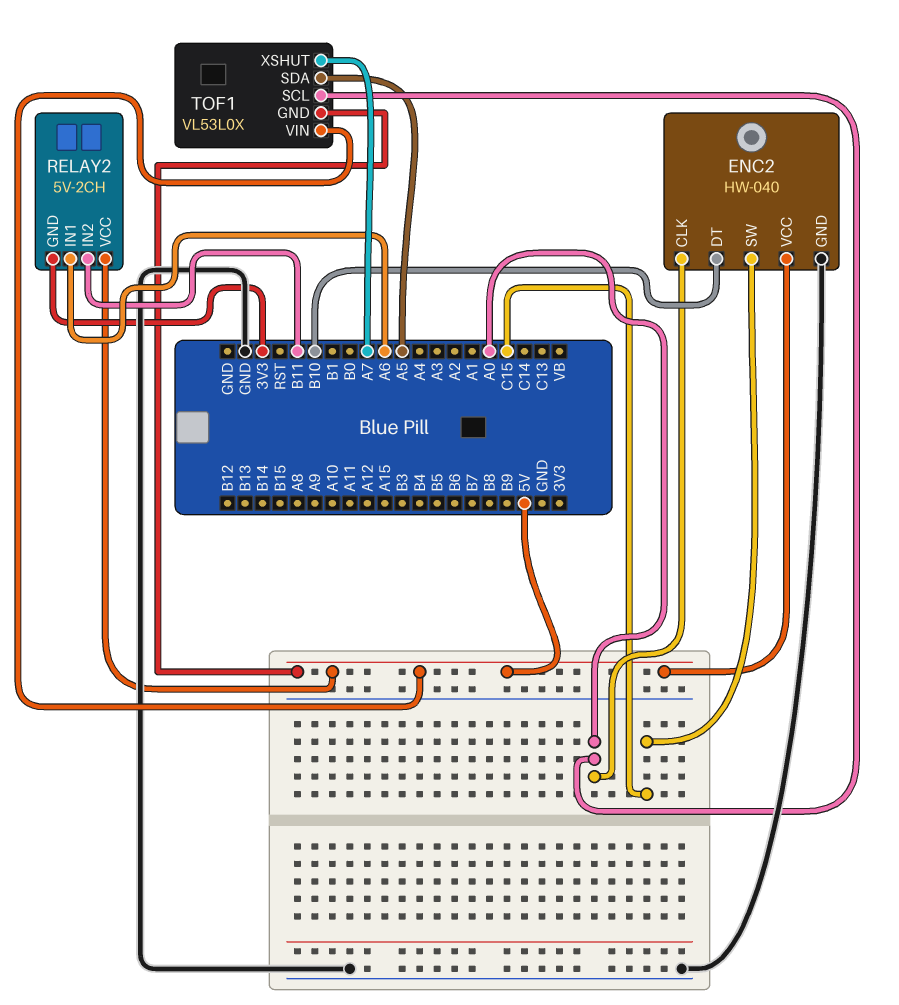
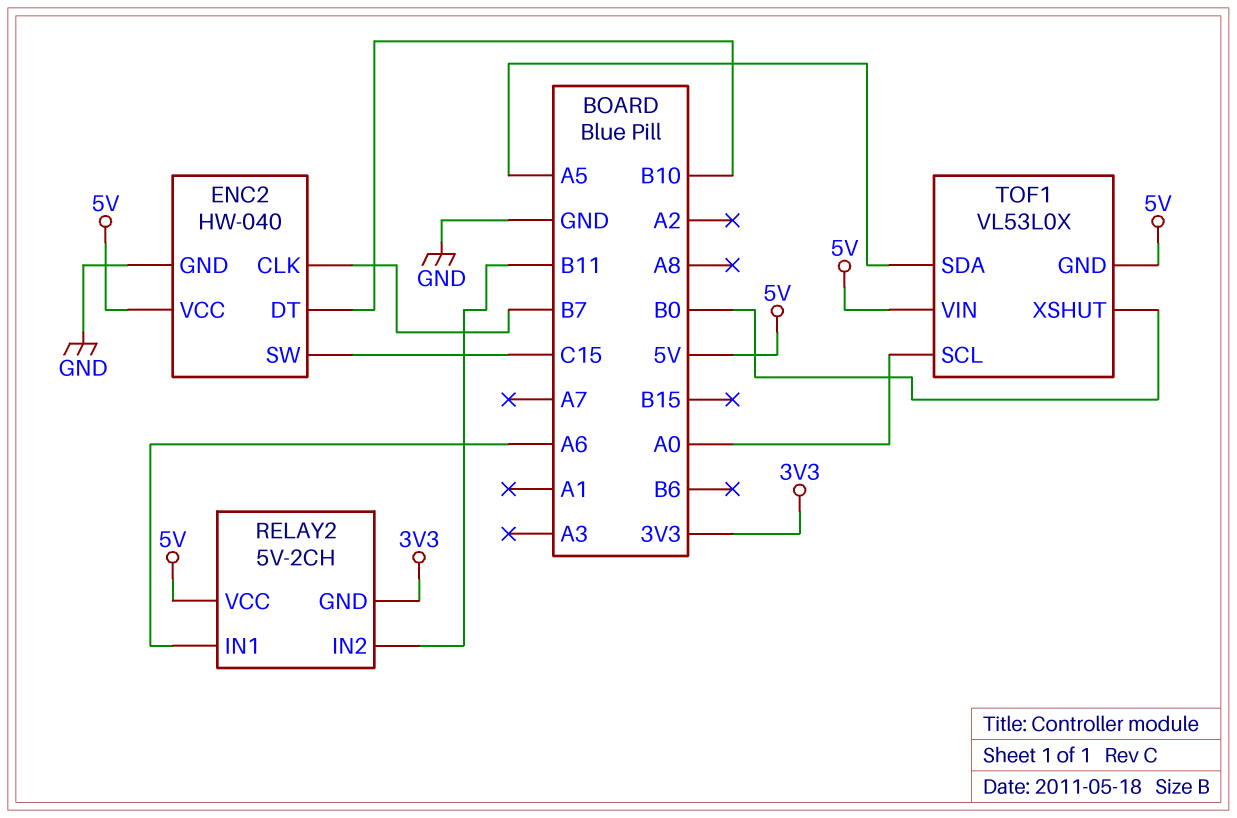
ENC2 pin CLK: A0 -> B7
TOF1 pin XSHUT: A7 -> B0

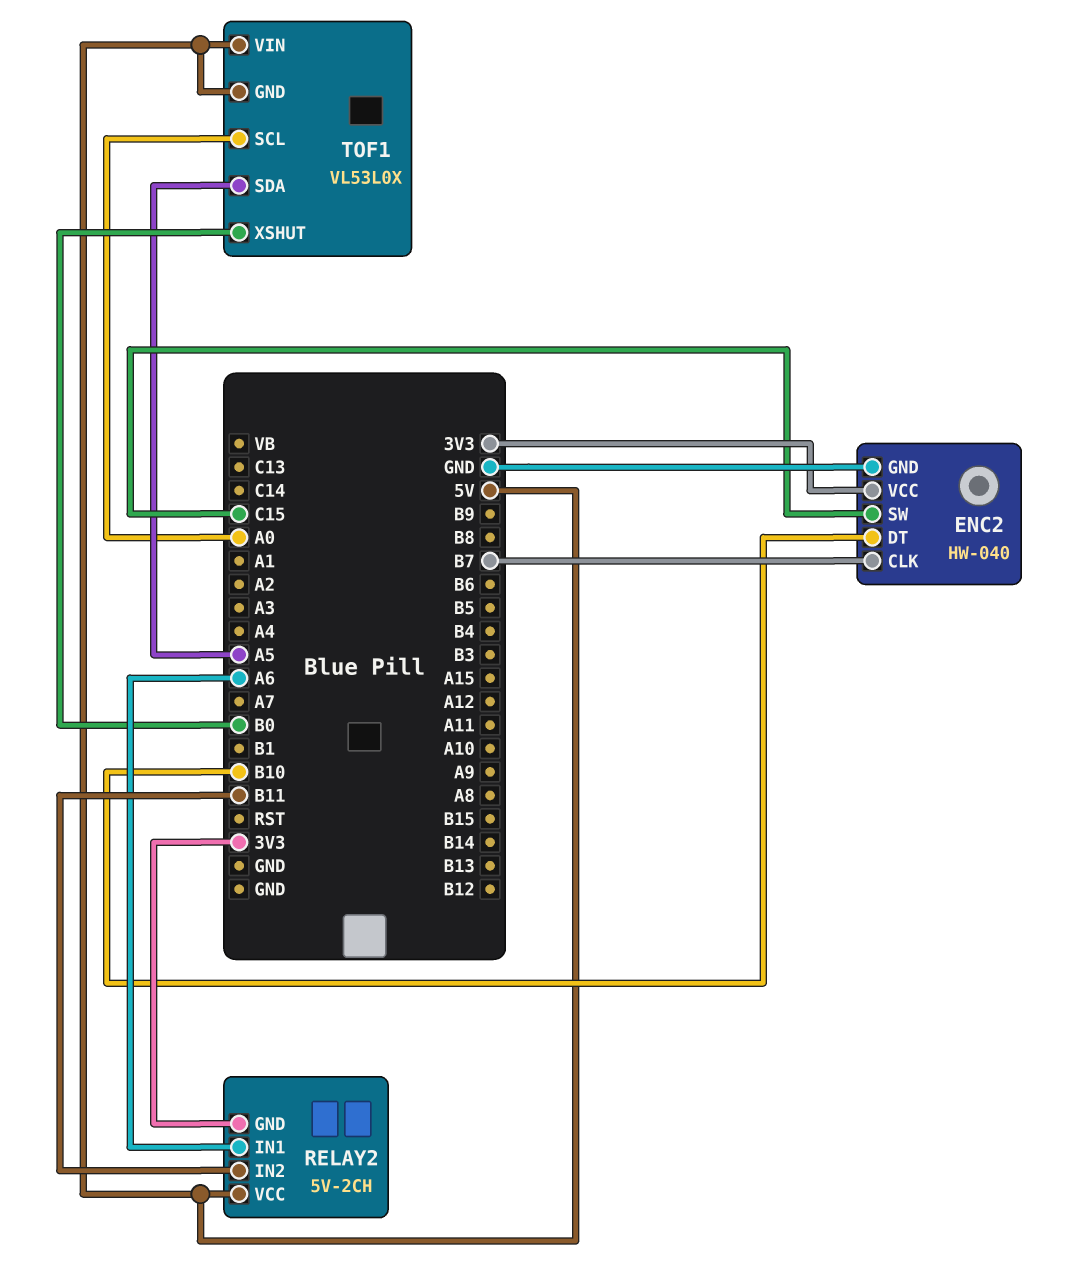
ENC2 pin VCC: 5V -> 3V3

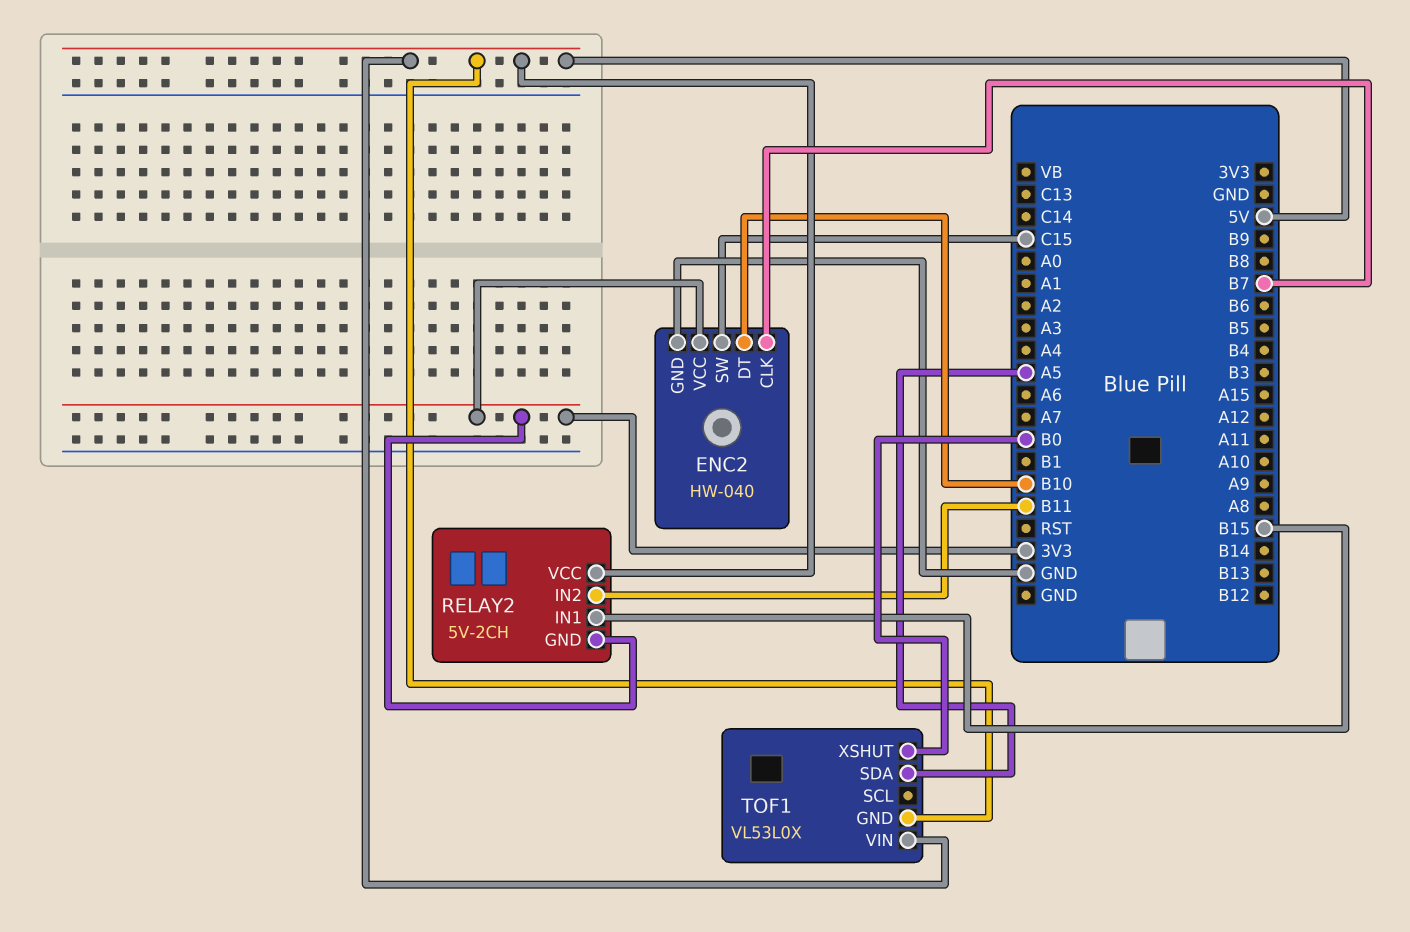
RELAY2 pin IN1: A6 -> B15
TOF1 pin SCL: A0 -> none

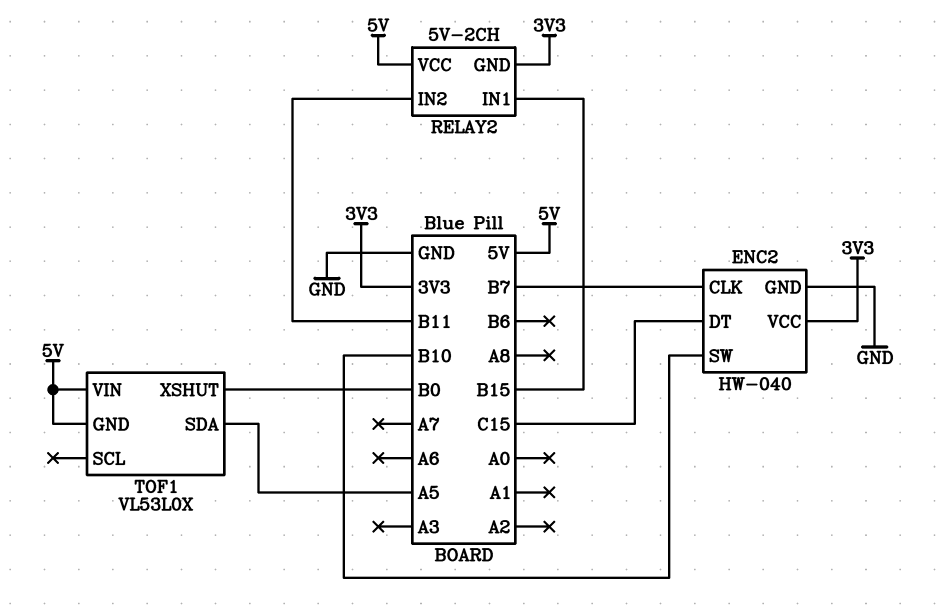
ENC2 pin DT: B10 -> C15
ENC2 pin SW: C15 -> B10

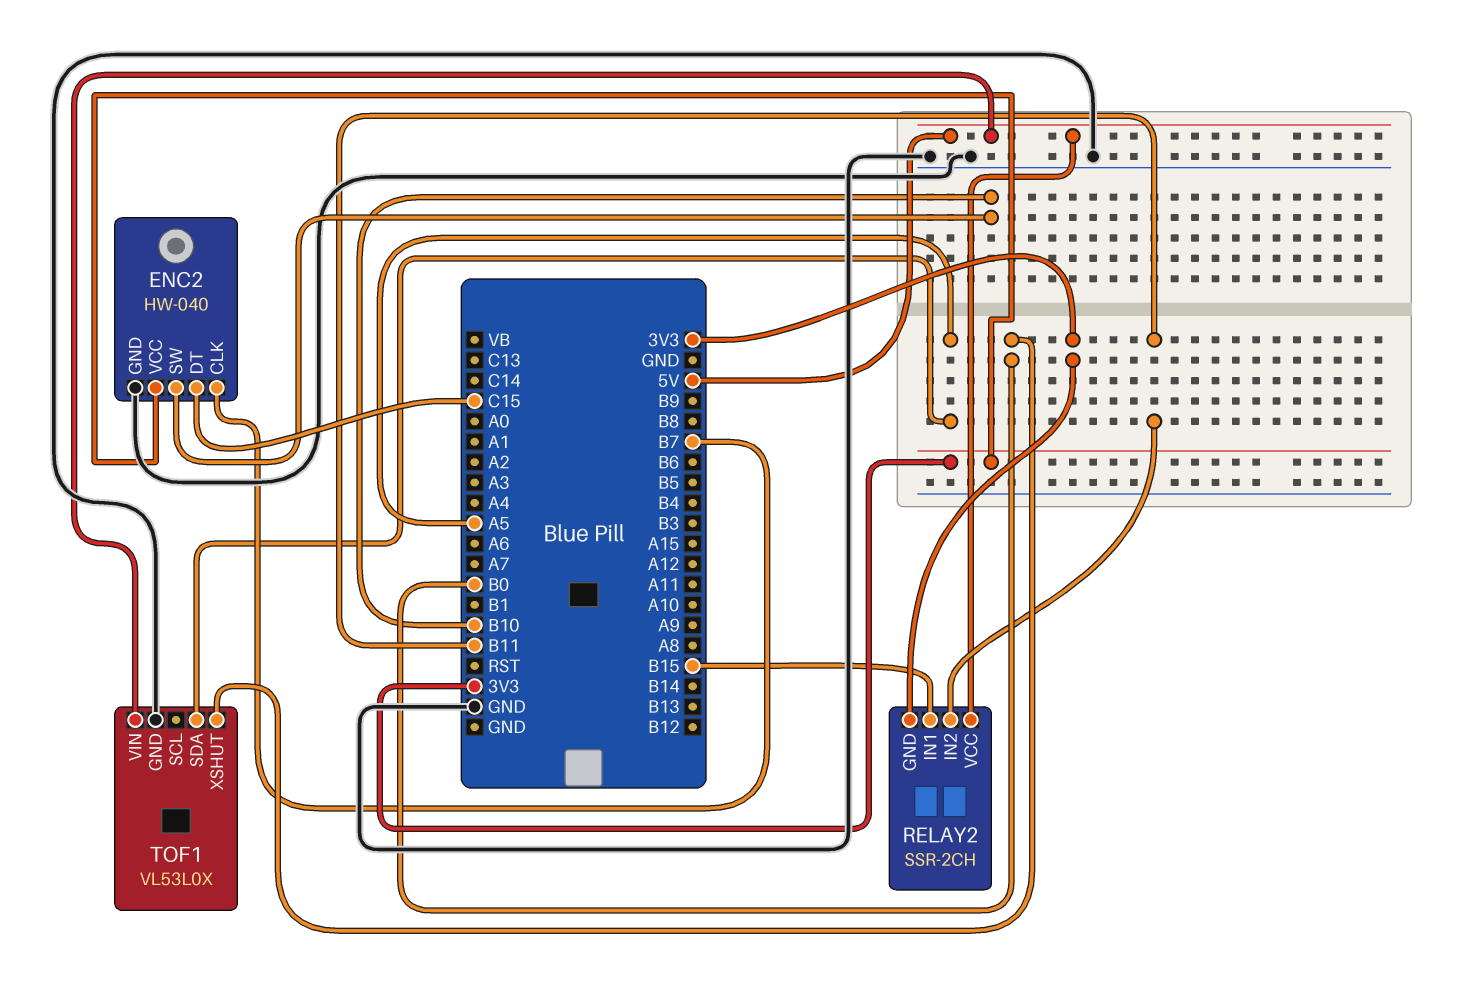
RELAY2: 5V-2CH -> SSR-2CH
TOF1 pin GND: 5V -> GND

